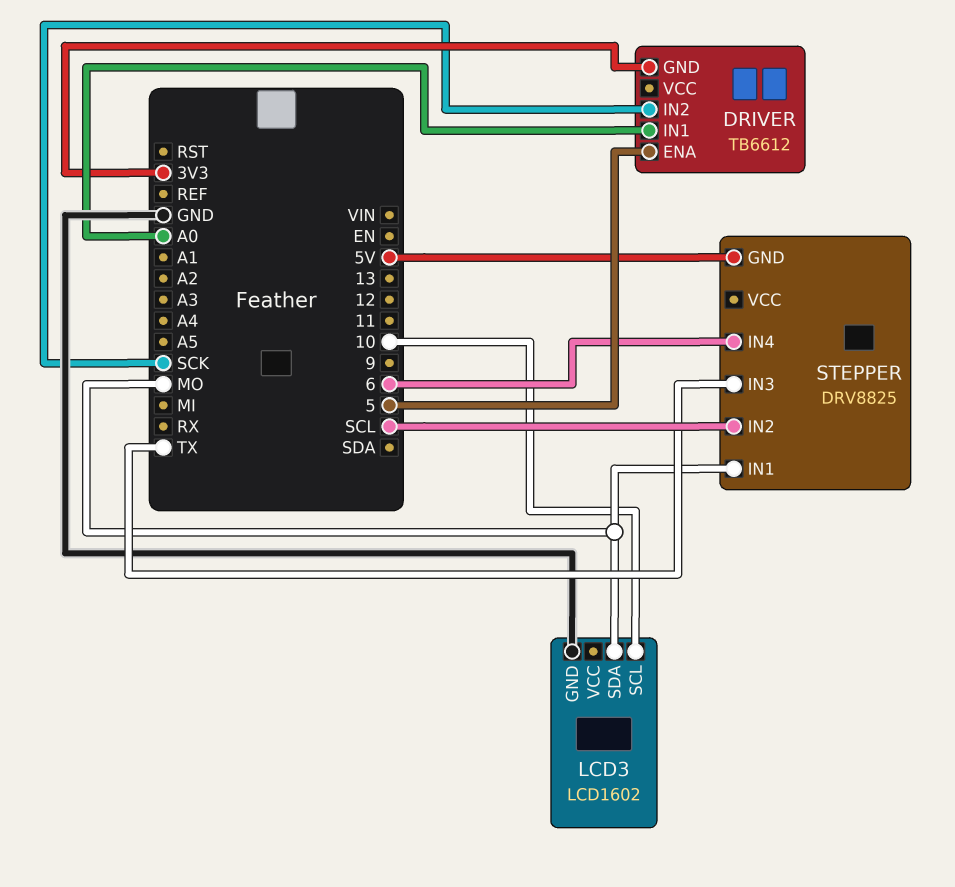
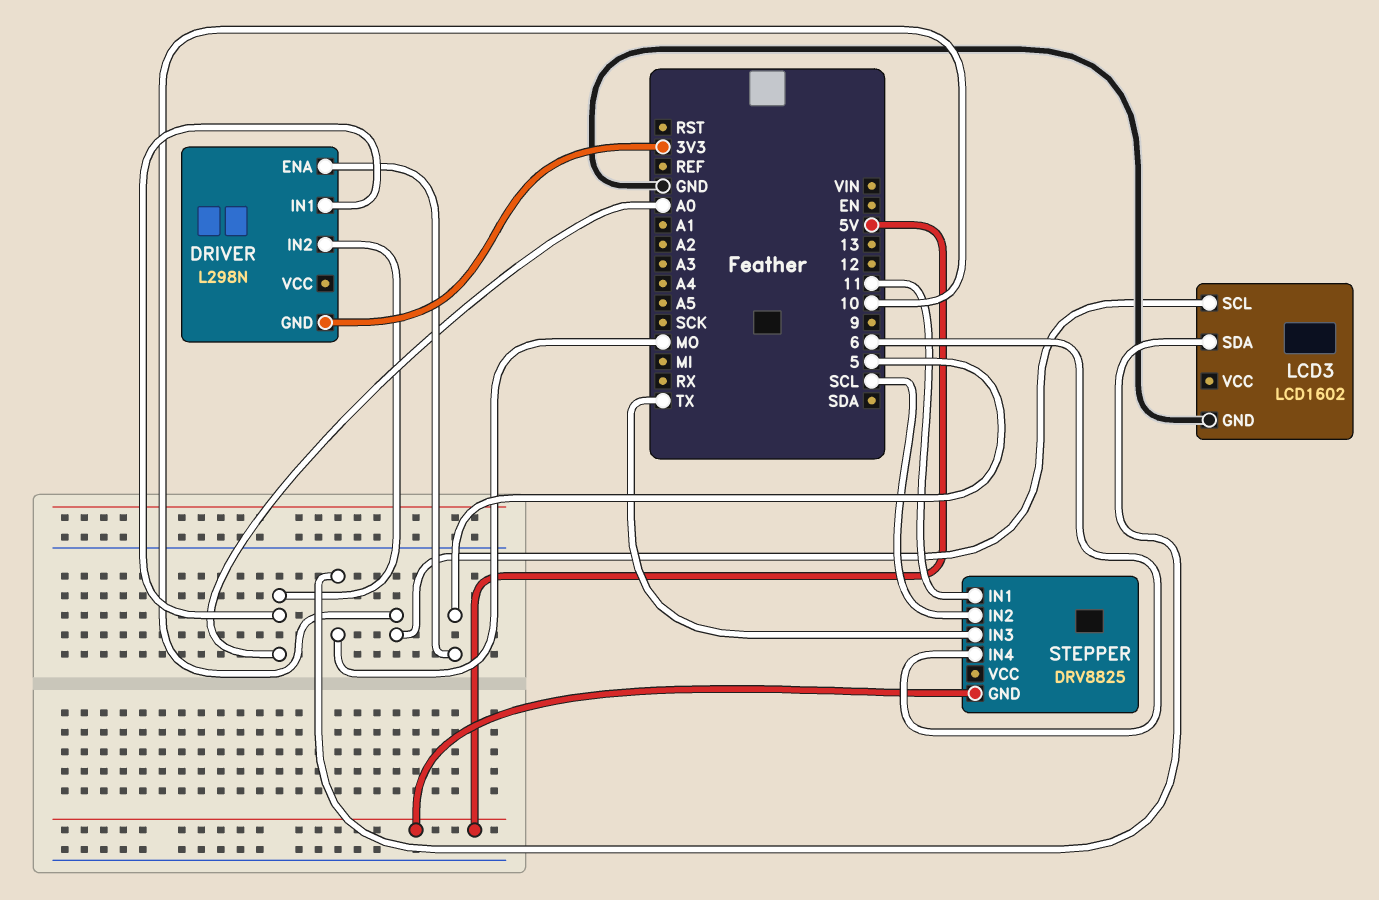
DRIVER: TB6612 -> L298N
DRIVER pin IN2: SCK -> A0
STEPPER pin IN1: MO -> 11

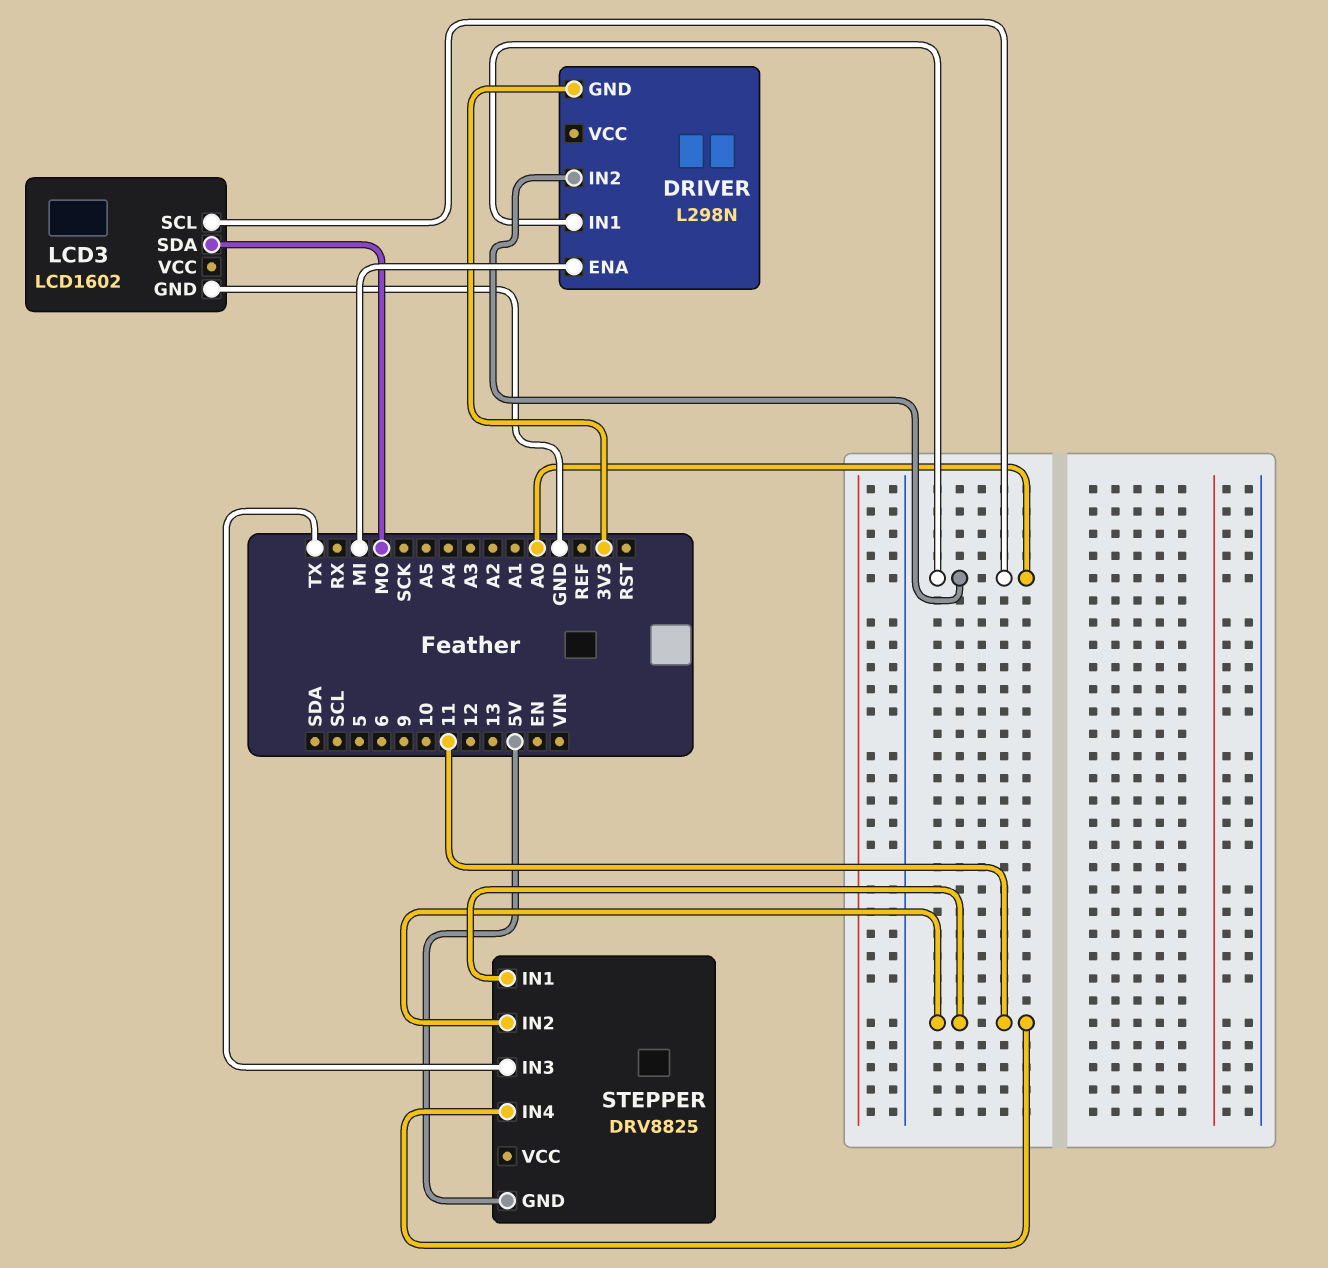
DRIVER pin ENA: 5 -> MI
LCD3 pin SCL: 10 -> A0
STEPPER pin IN2: SCL -> 11
STEPPER pin IN4: 6 -> 11

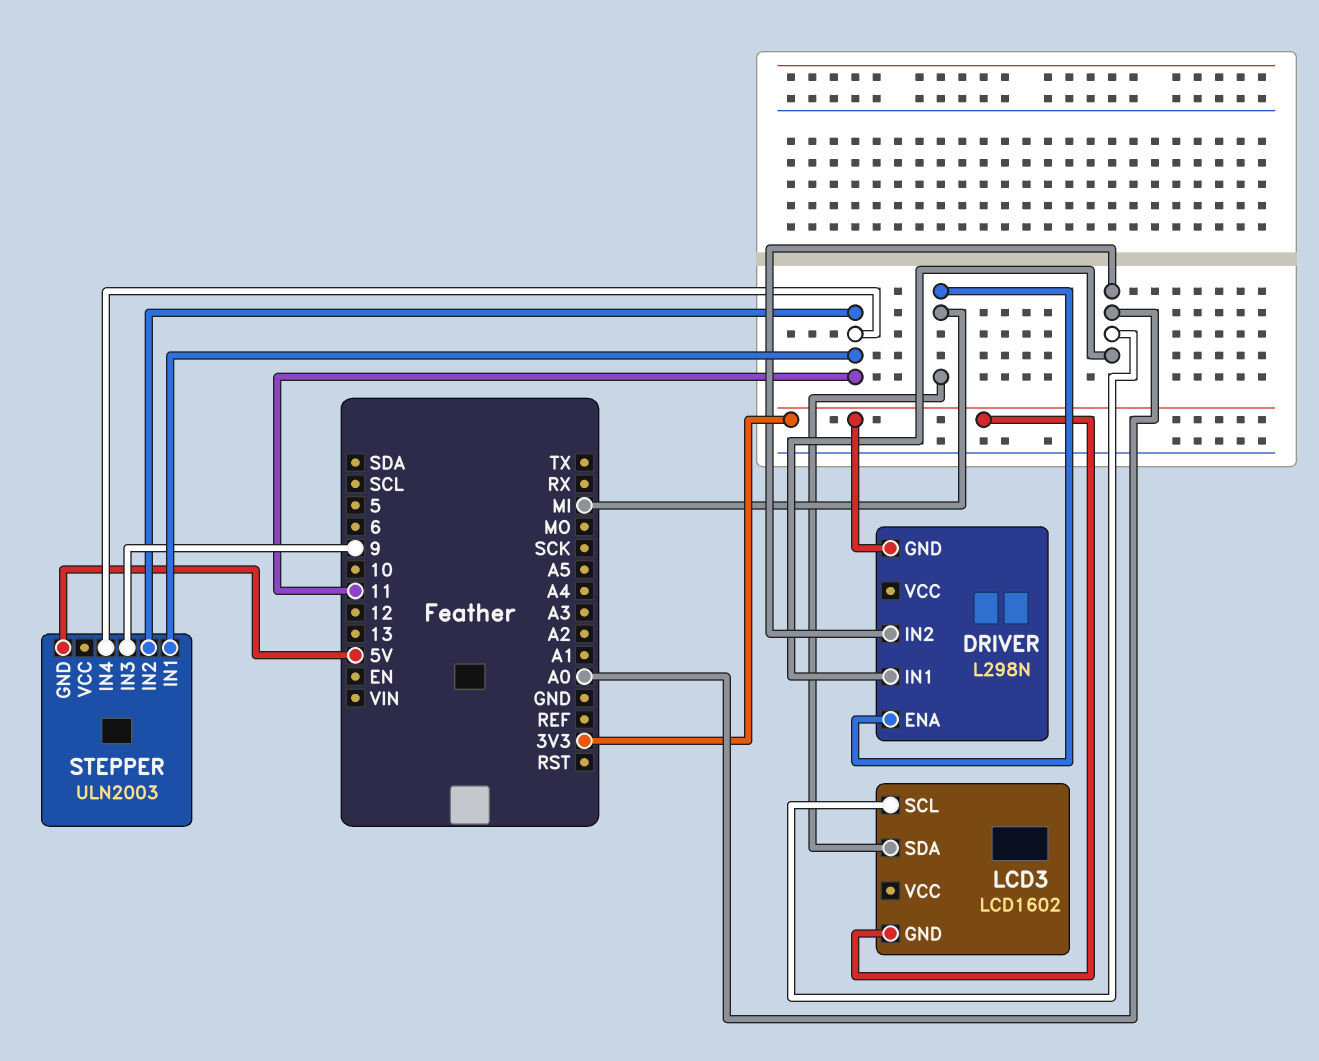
LCD3 pin GND: GND -> 3V3
LCD3 pin SDA: MO -> MI
STEPPER: DRV8825 -> ULN2003
STEPPER pin IN3: TX -> 9

